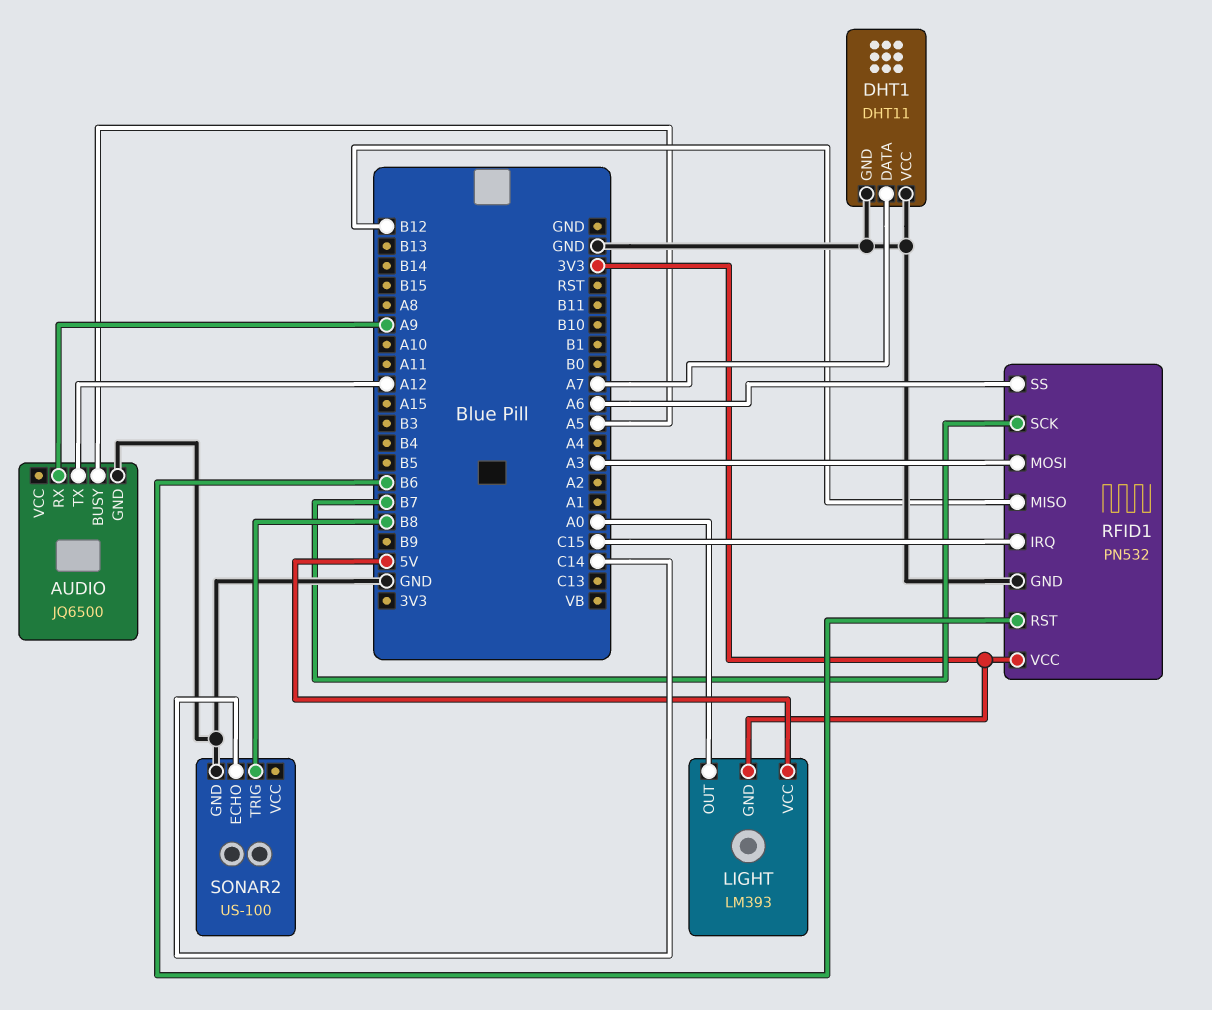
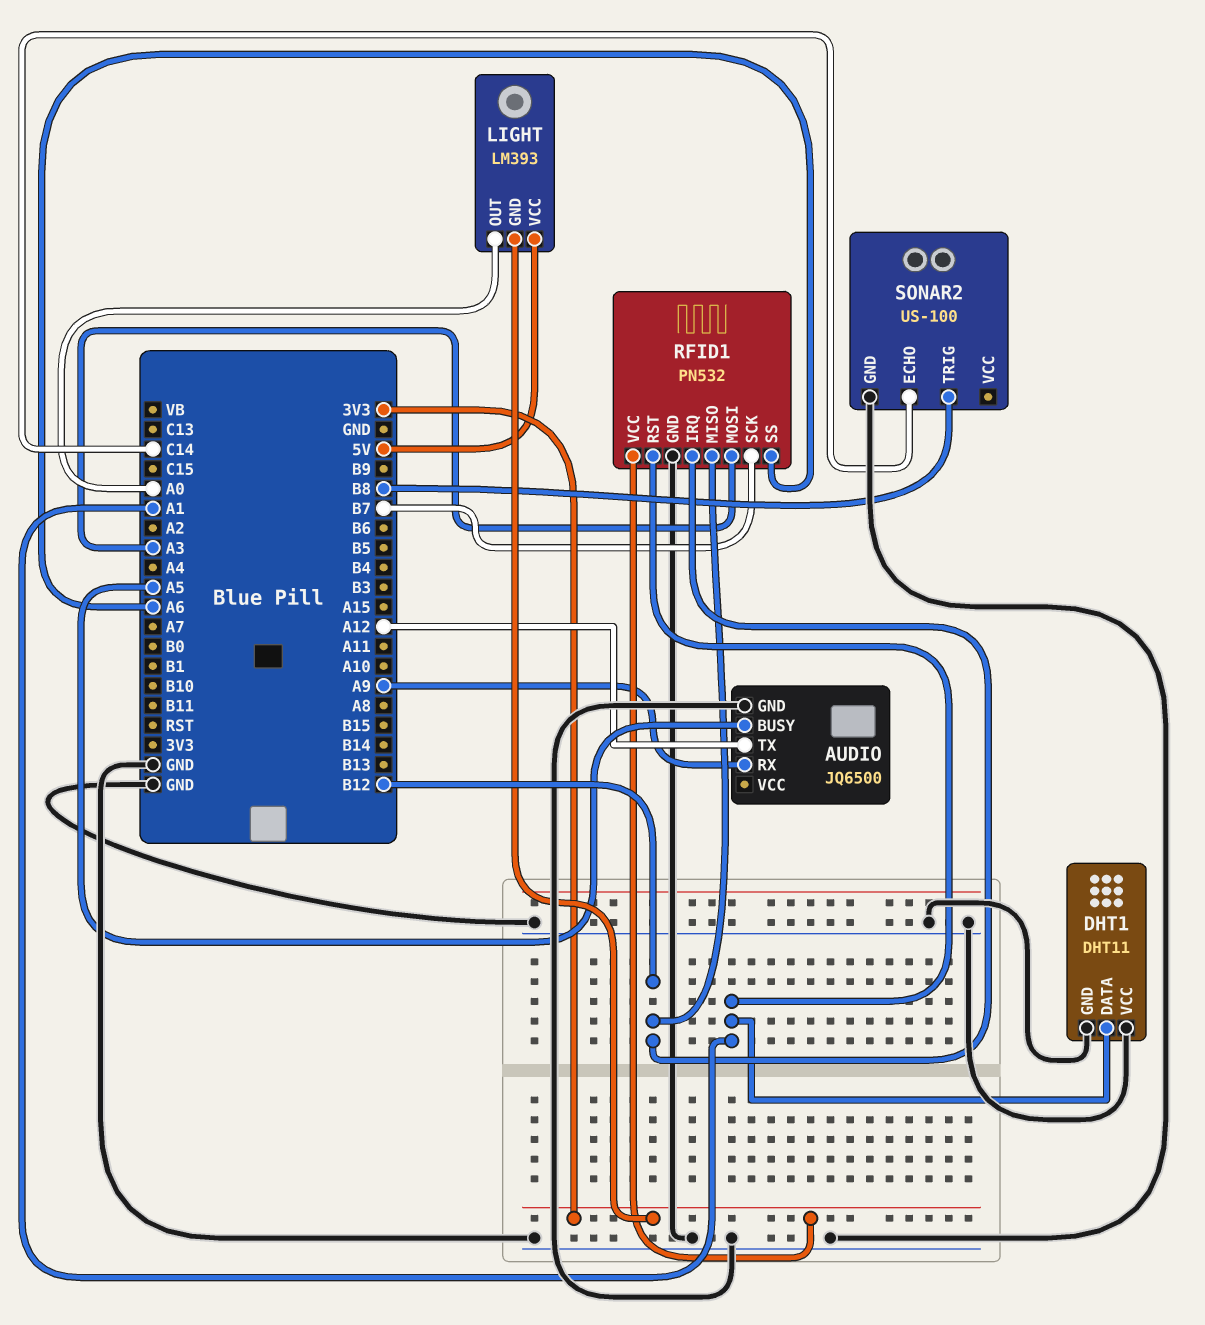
DHT1 pin DATA: A7 -> A1
RFID1 pin IRQ: C15 -> B12
RFID1 pin RST: B6 -> A1

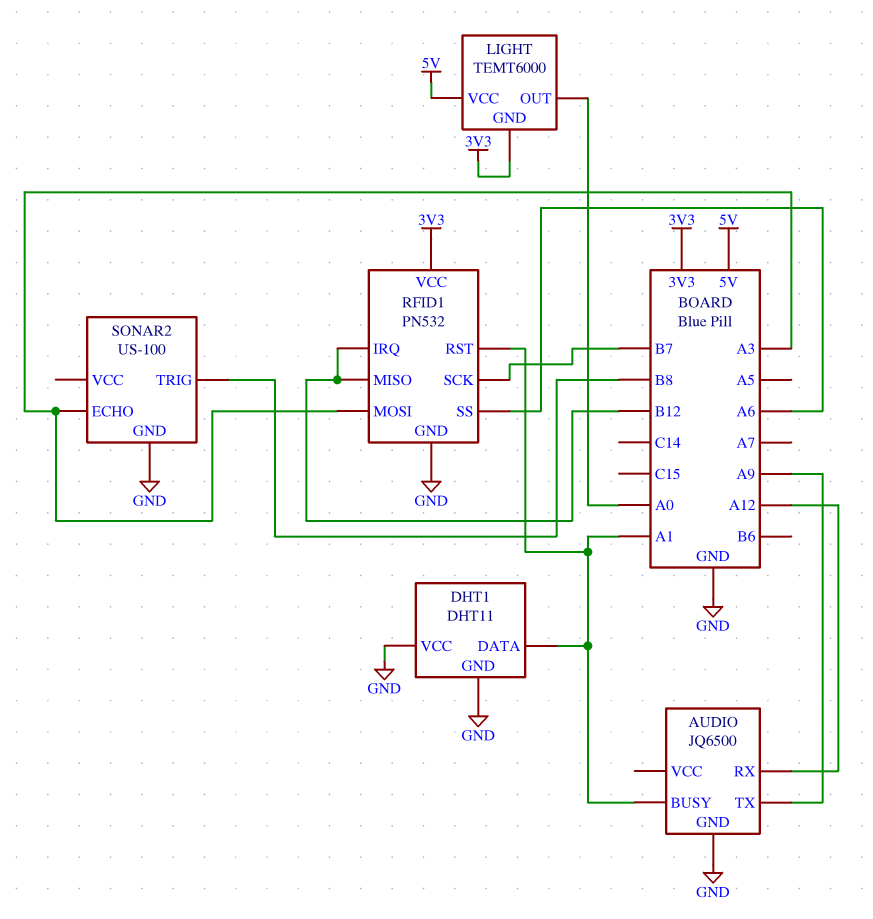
AUDIO pin BUSY: A5 -> A1
AUDIO pin RX: A9 -> A12
AUDIO pin TX: A12 -> A9
LIGHT: LM393 -> TEMT6000
SONAR2 pin ECHO: C14 -> A3

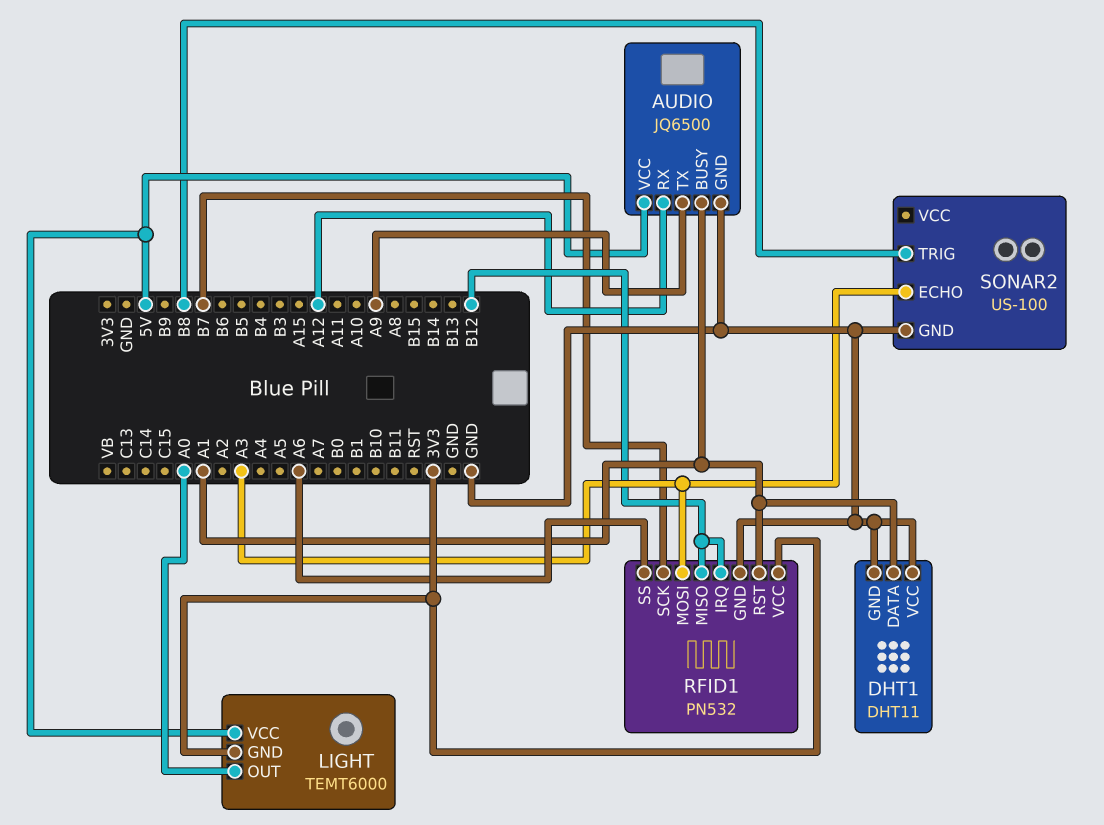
AUDIO pin VCC: none -> 5V

